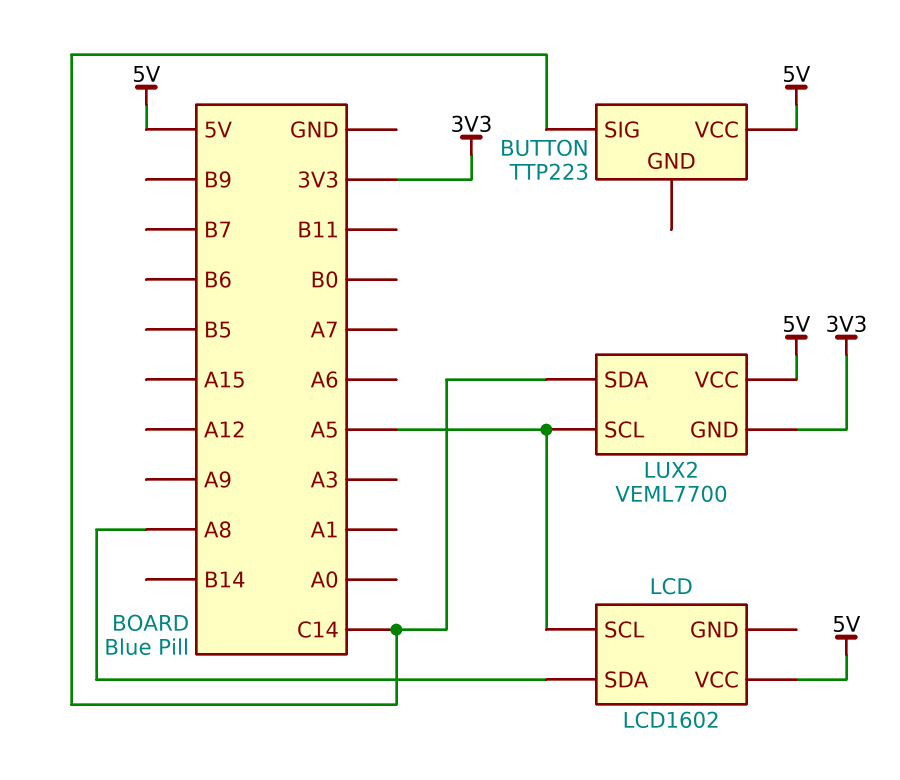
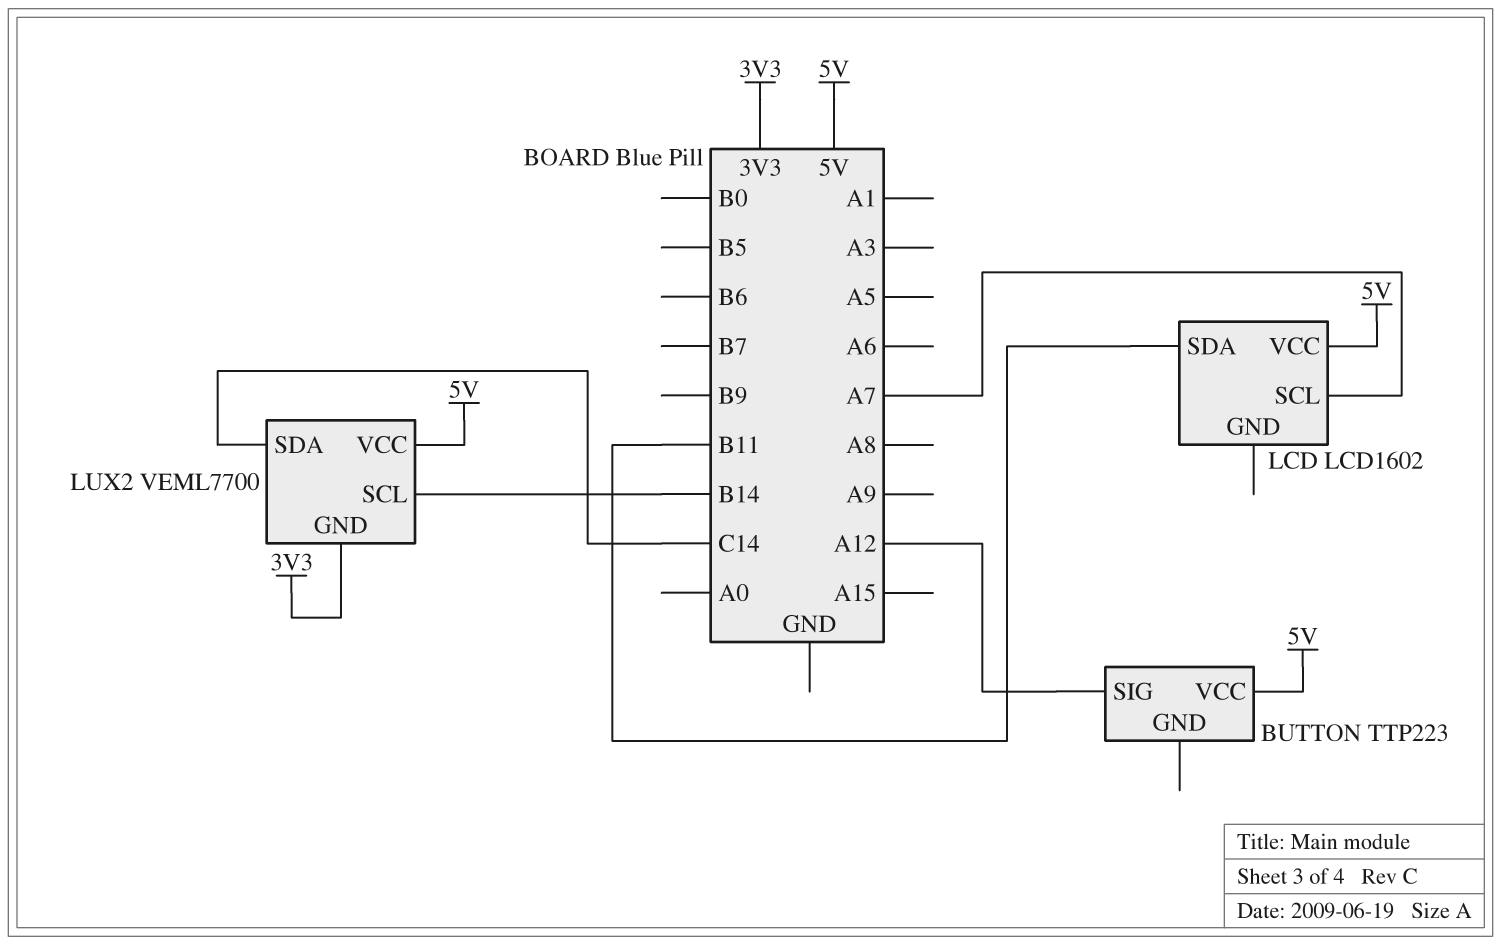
BUTTON pin SIG: C14 -> A12
LCD pin SCL: A5 -> A7
LCD pin SDA: A8 -> B11
LUX2 pin SCL: A5 -> B14

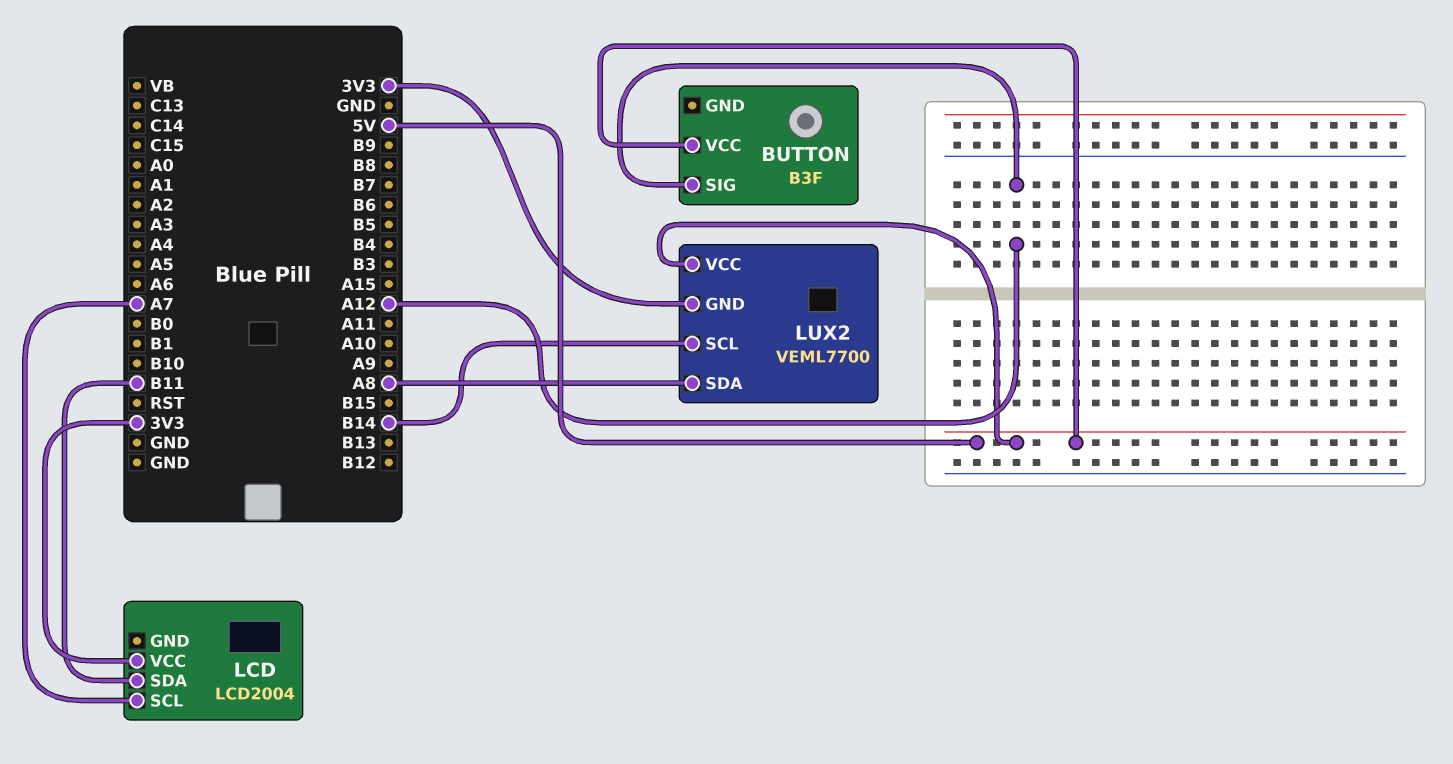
BUTTON: TTP223 -> B3F
LCD: LCD1602 -> LCD2004
LCD pin VCC: 5V -> 3V3
LUX2 pin SDA: C14 -> A8

